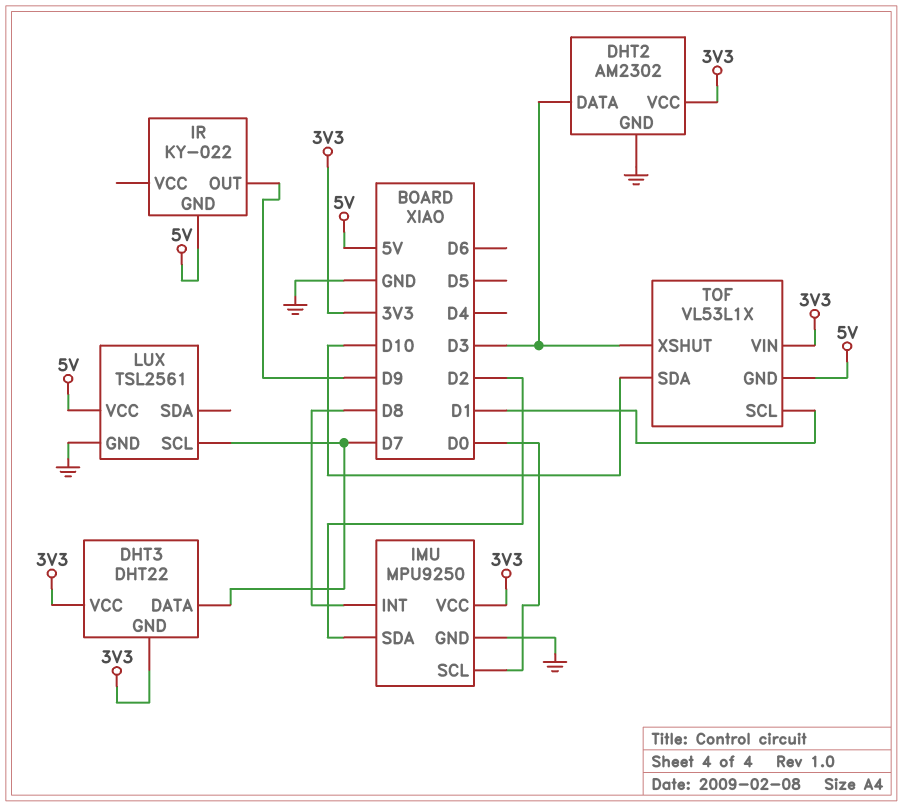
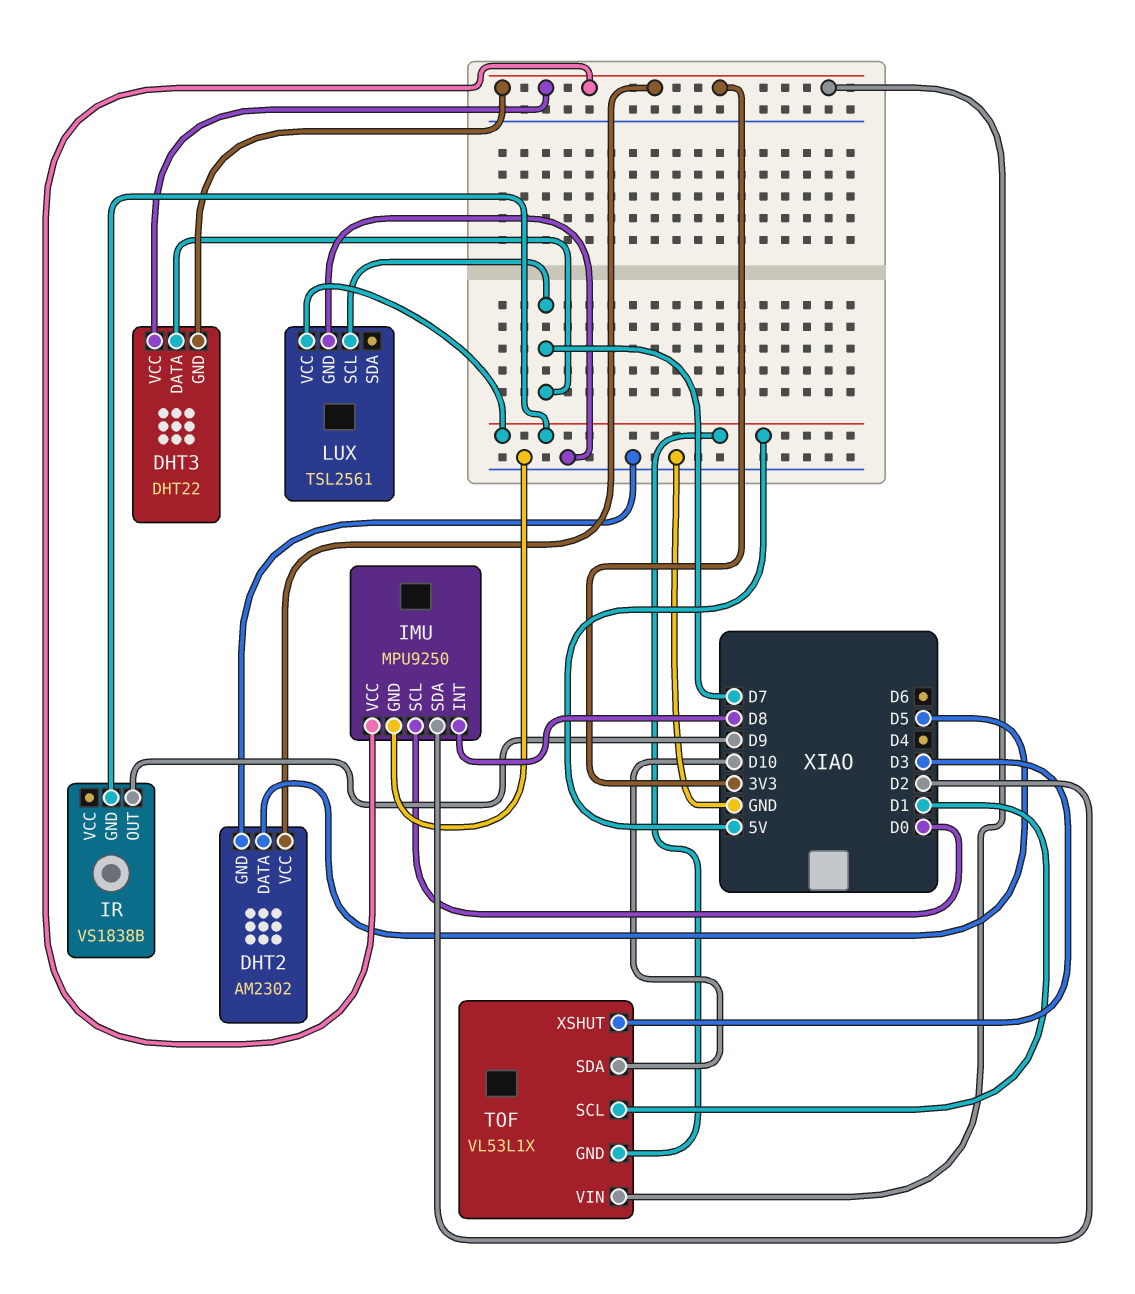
DHT2 pin DATA: D3 -> D5
IR: KY-022 -> VS1838B

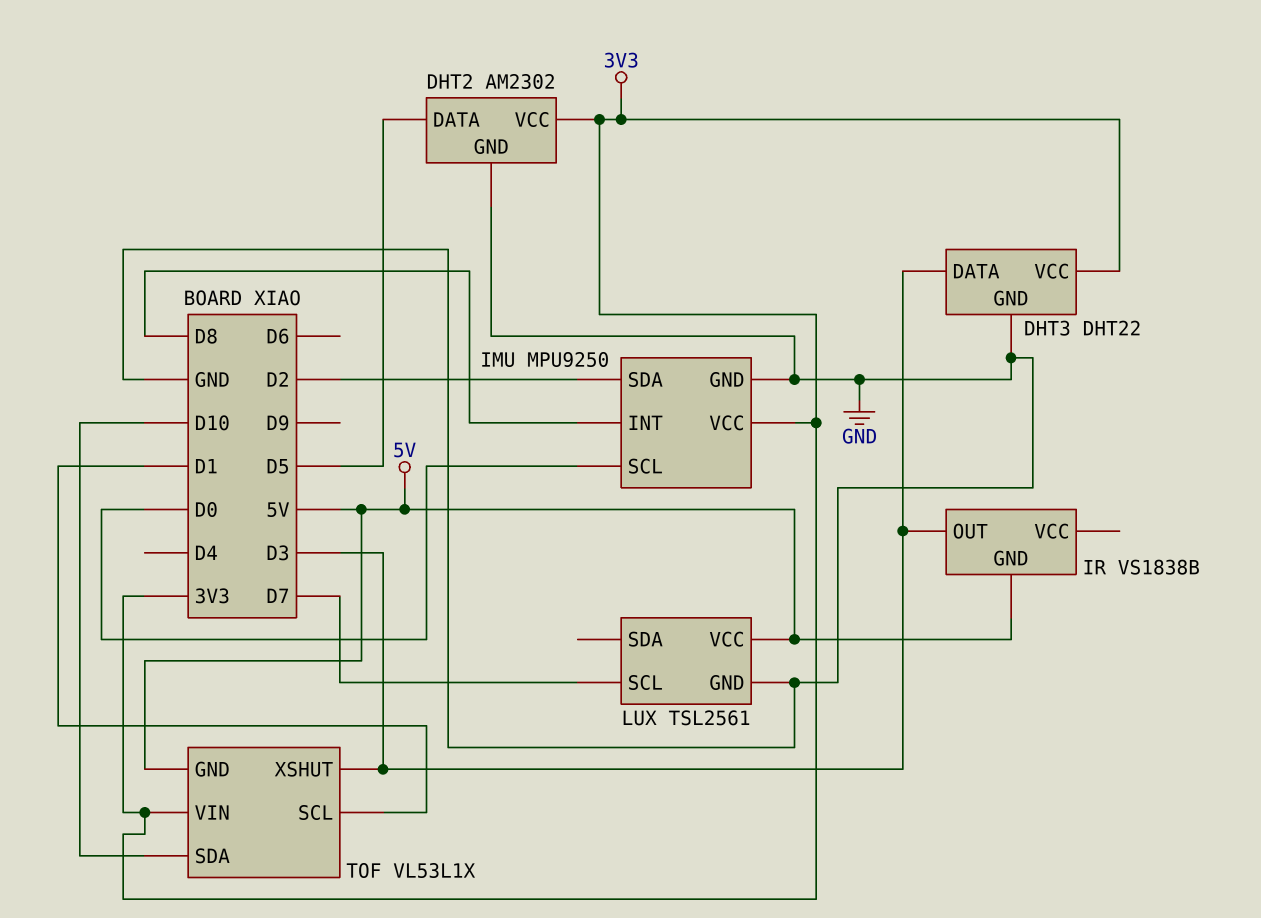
DHT3 pin DATA: D7 -> D3
DHT3 pin GND: 3V3 -> GND
IR pin OUT: D9 -> D3

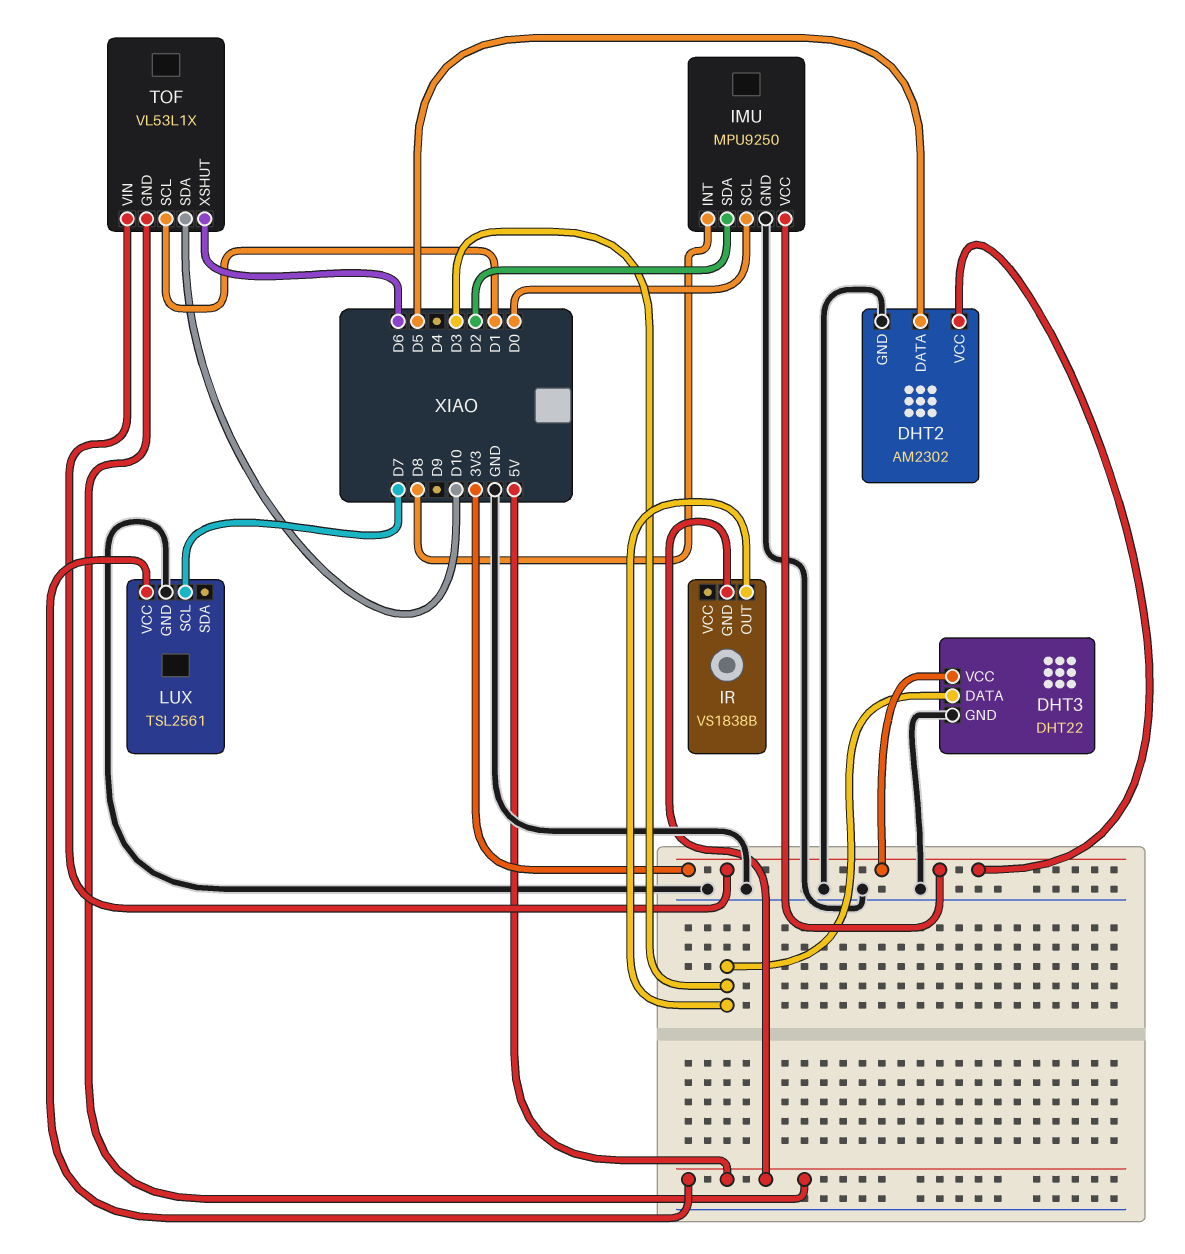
TOF pin XSHUT: D3 -> D6

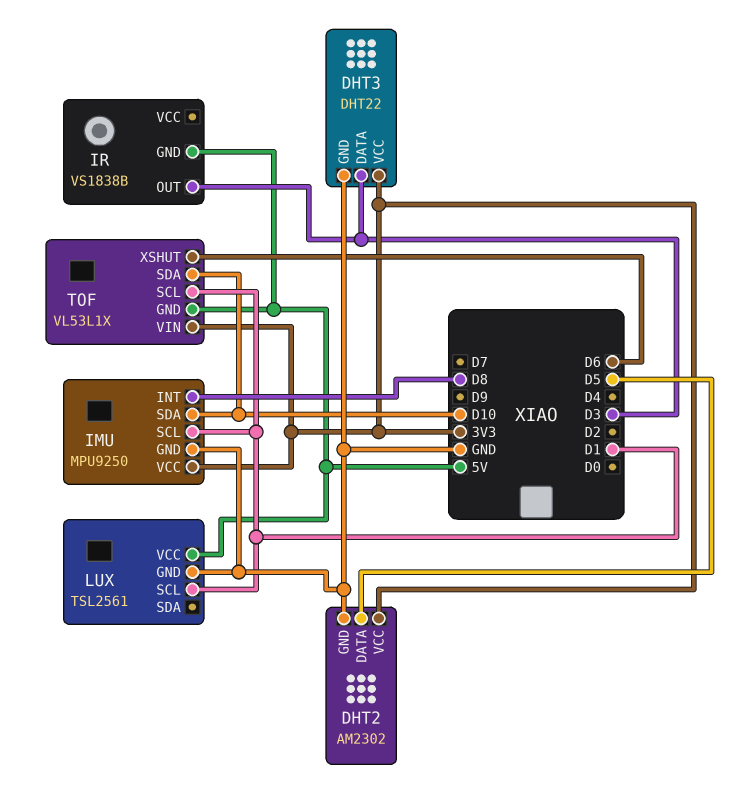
IMU pin SCL: D0 -> D1
IMU pin SDA: D2 -> D10
LUX pin SCL: D7 -> D1

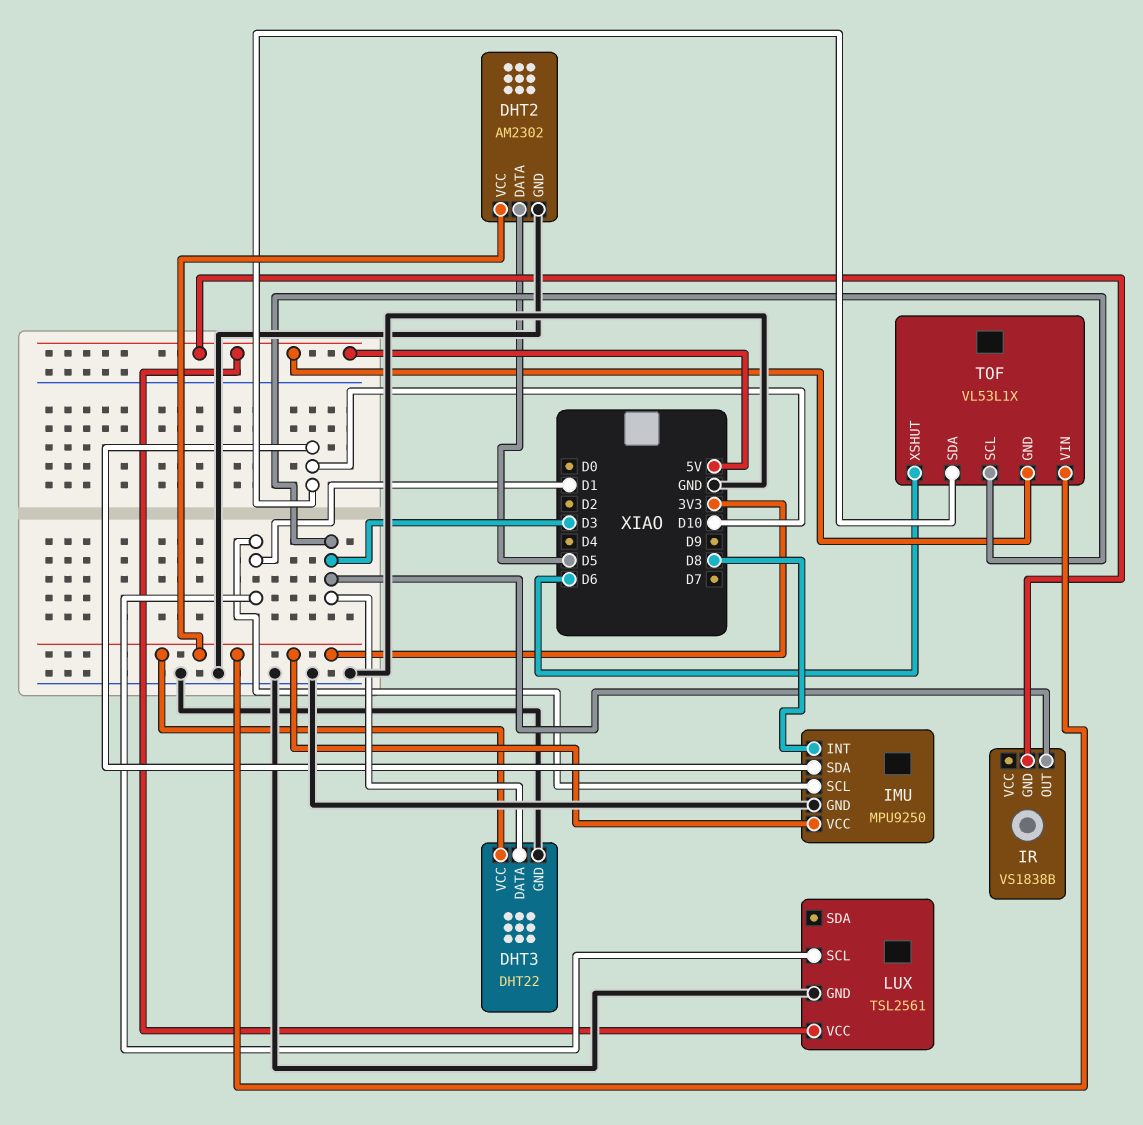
TOF pin SCL: D1 -> D3

